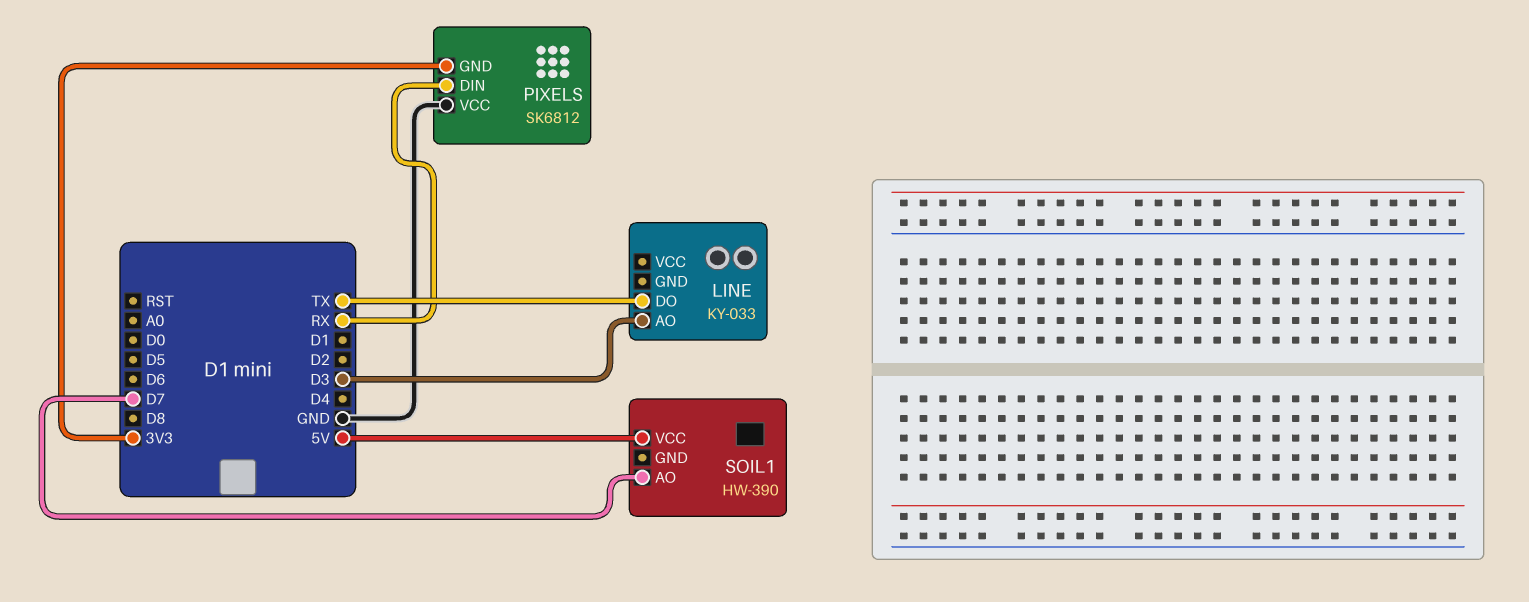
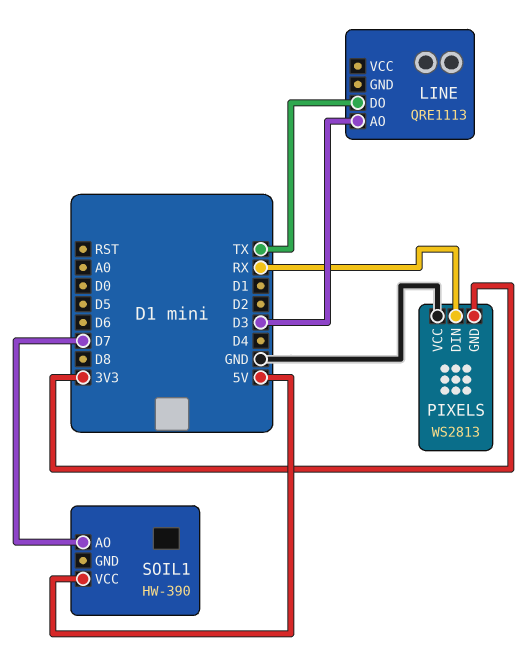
LINE: KY-033 -> QRE1113
PIXELS: SK6812 -> WS2813

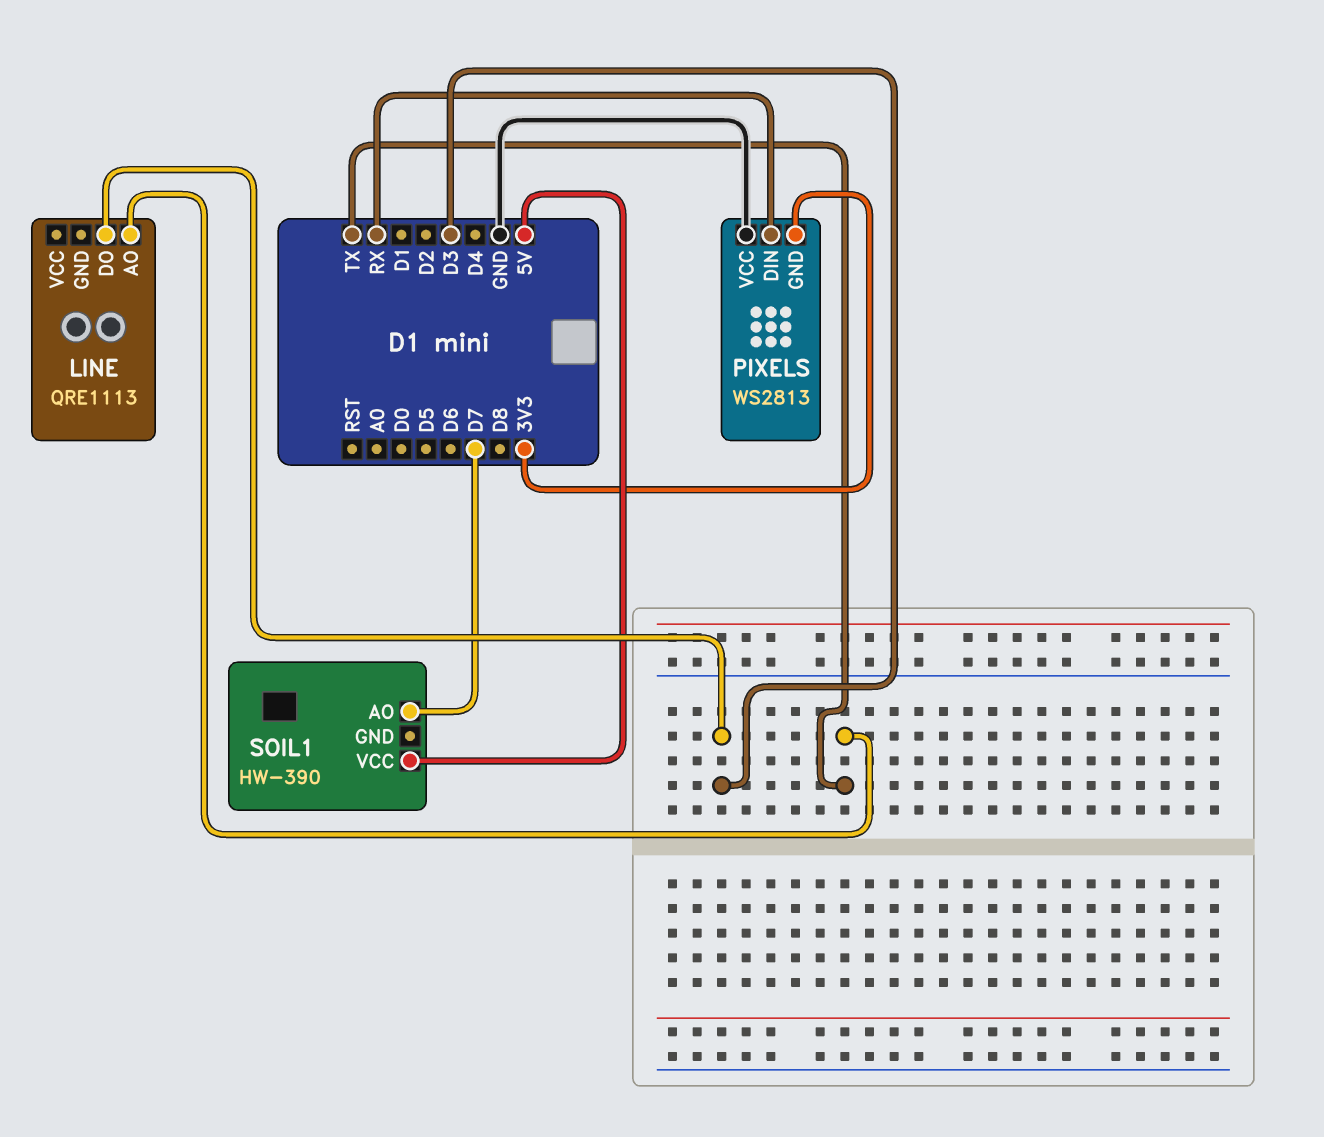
LINE pin AO: D3 -> TX
LINE pin DO: TX -> D3

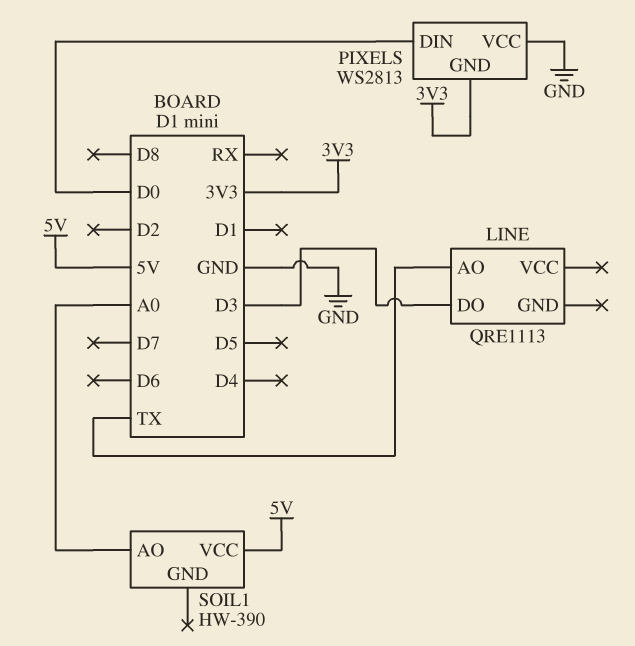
PIXELS pin DIN: RX -> D0
SOIL1 pin AO: D7 -> A0

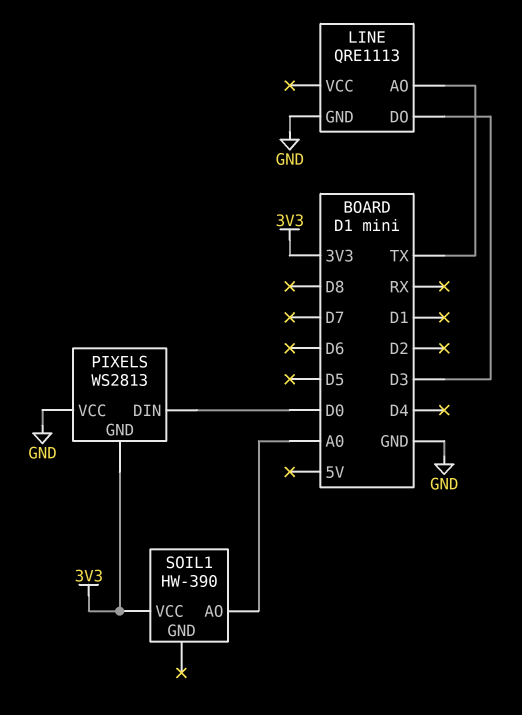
LINE pin GND: none -> GND
SOIL1 pin VCC: 5V -> 3V3

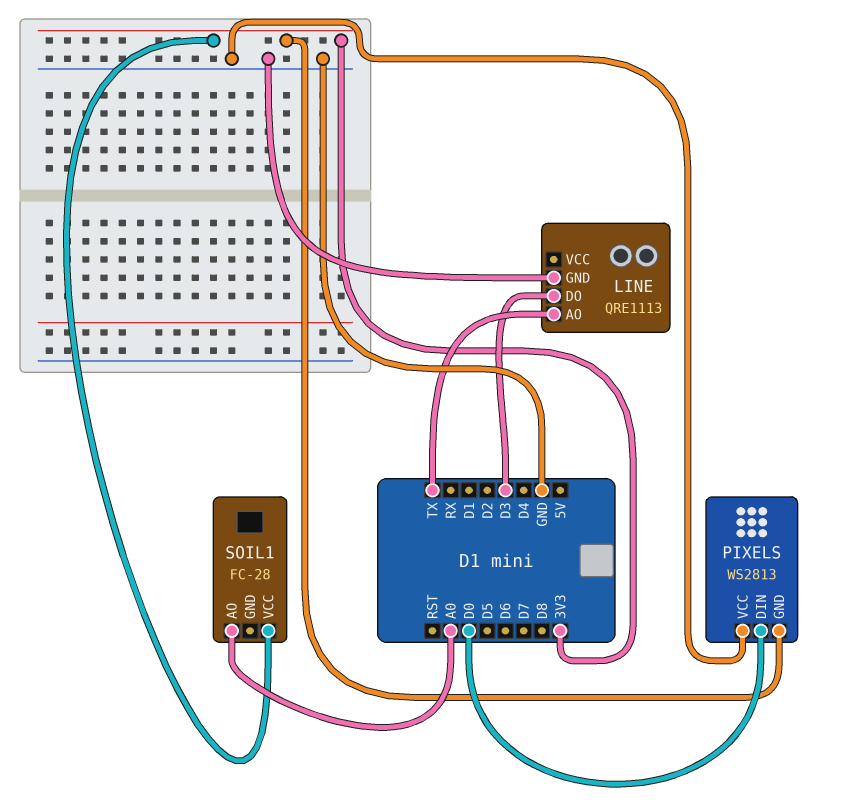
SOIL1: HW-390 -> FC-28

